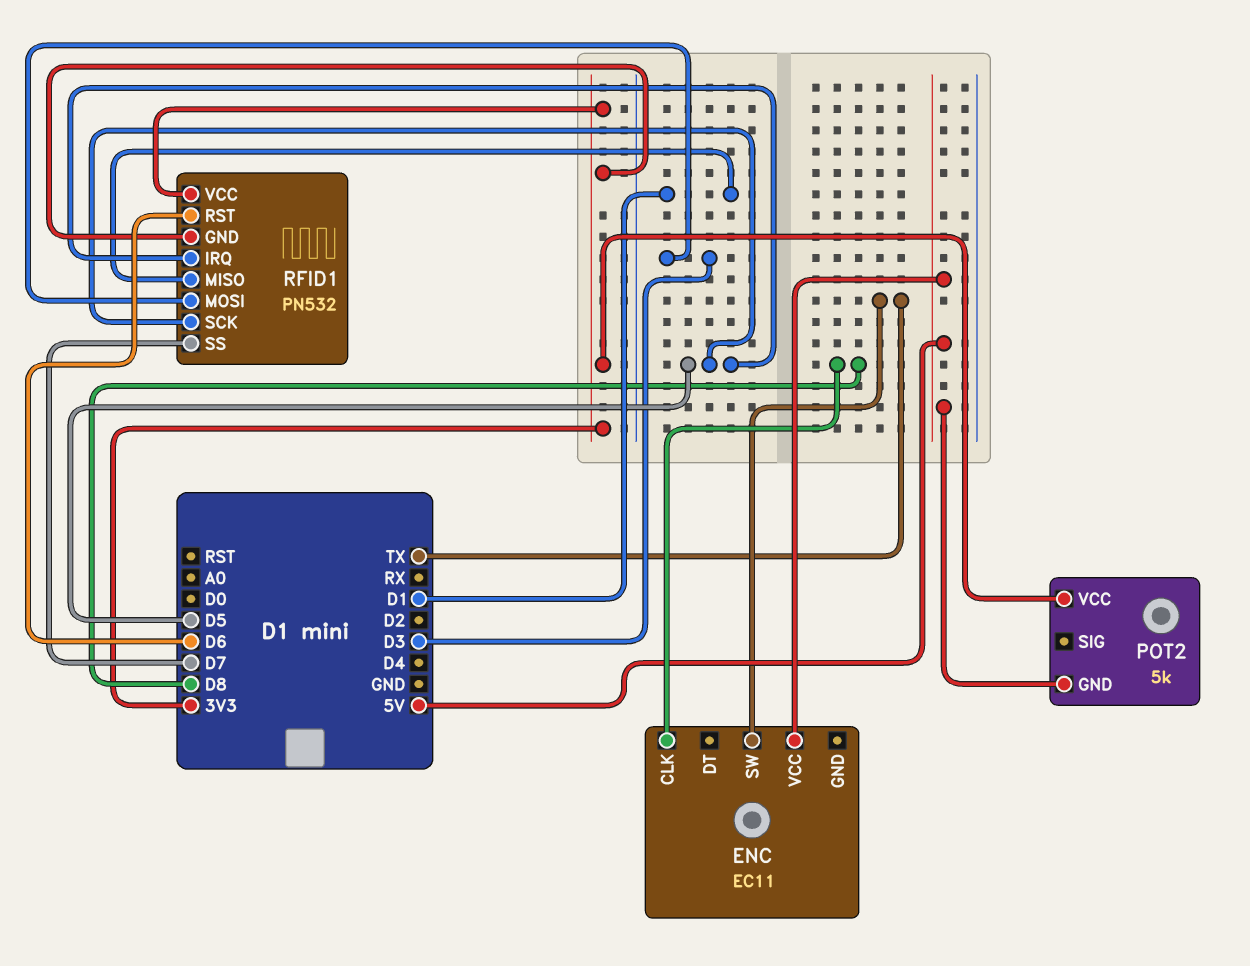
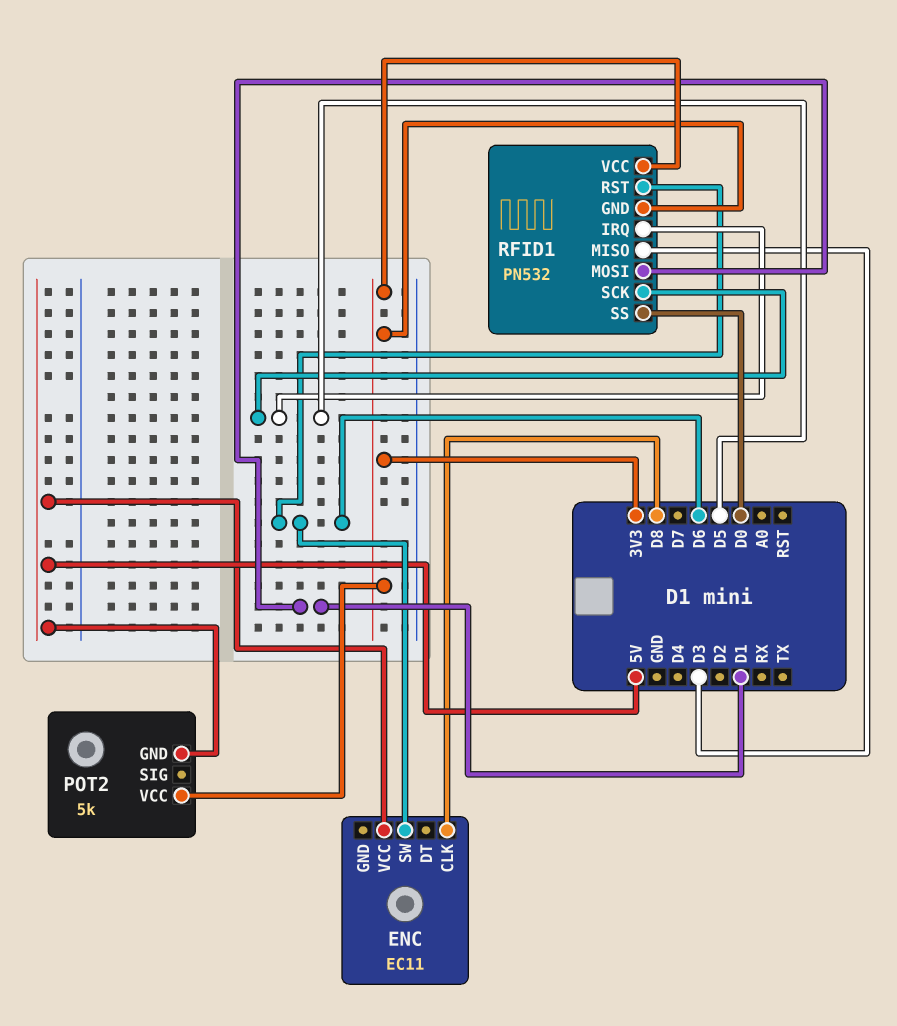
ENC pin SW: TX -> D6
RFID1 pin MISO: D1 -> D3
RFID1 pin MOSI: D3 -> D1
RFID1 pin SS: D7 -> D0

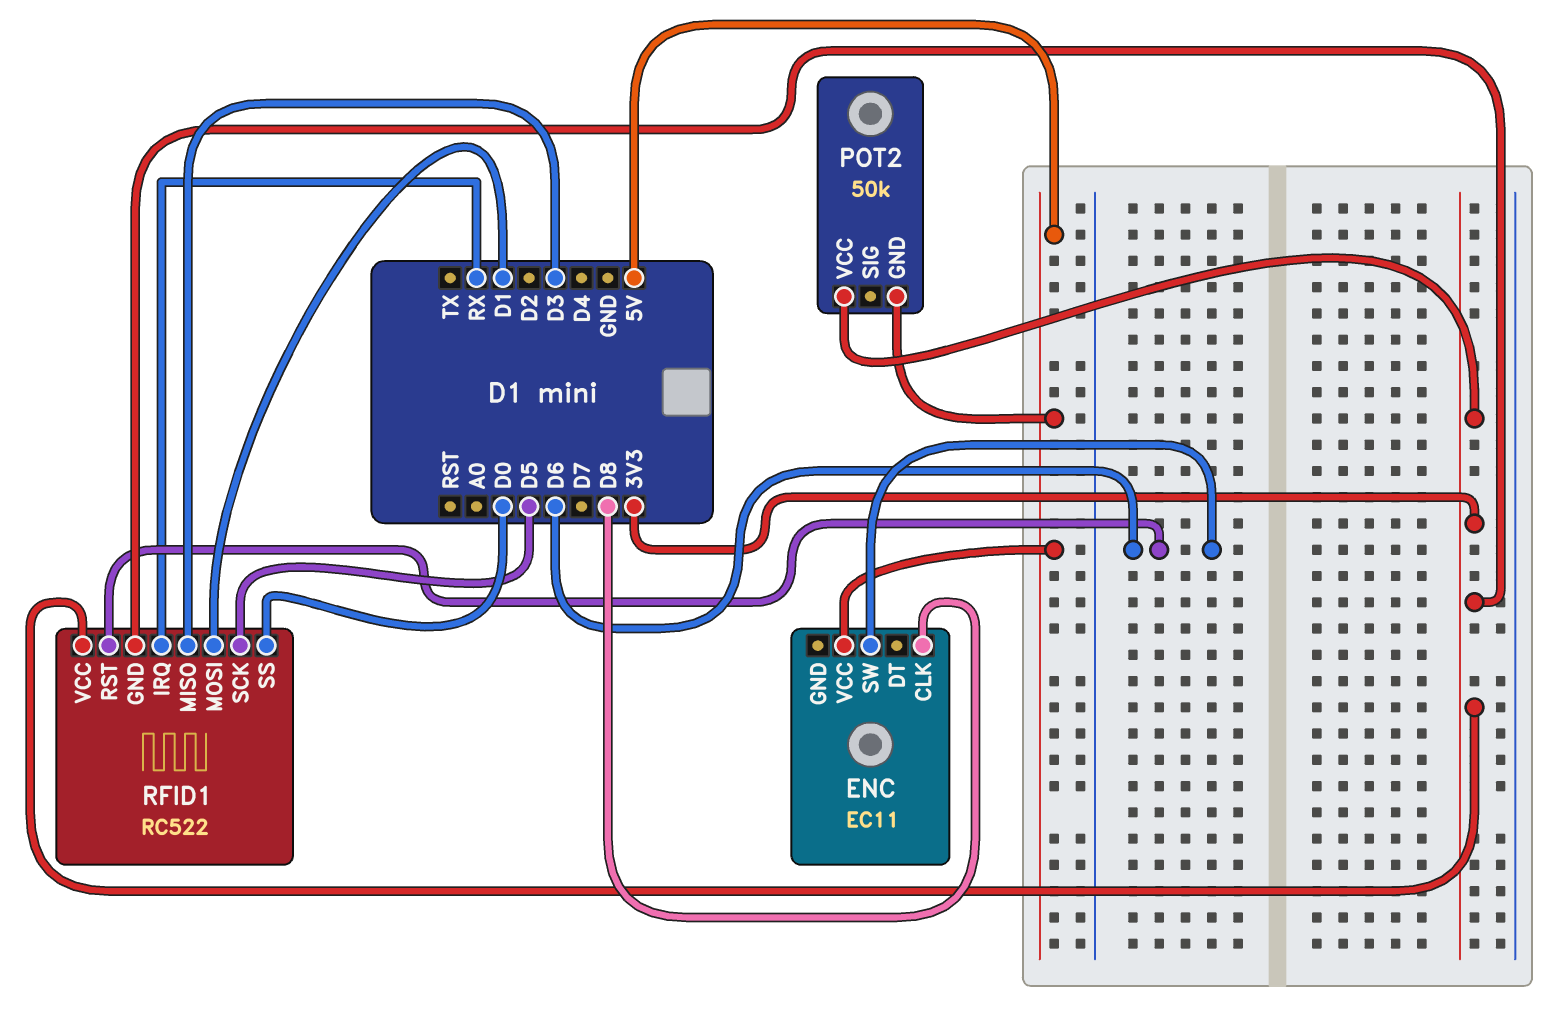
POT2: 5k -> 50k
RFID1: PN532 -> RC522
RFID1 pin IRQ: D5 -> RX

